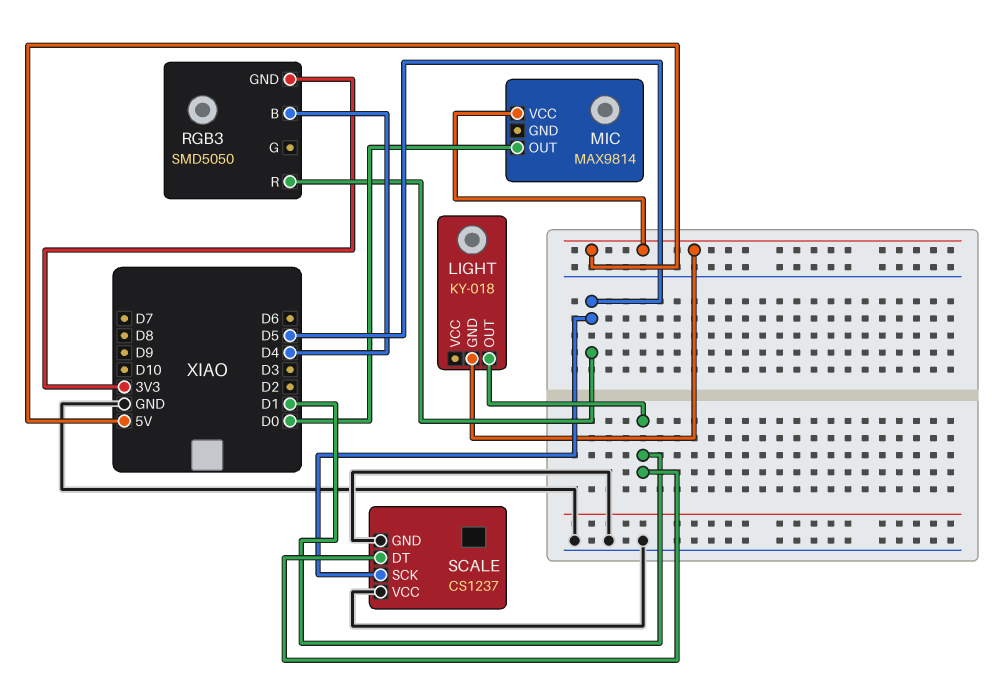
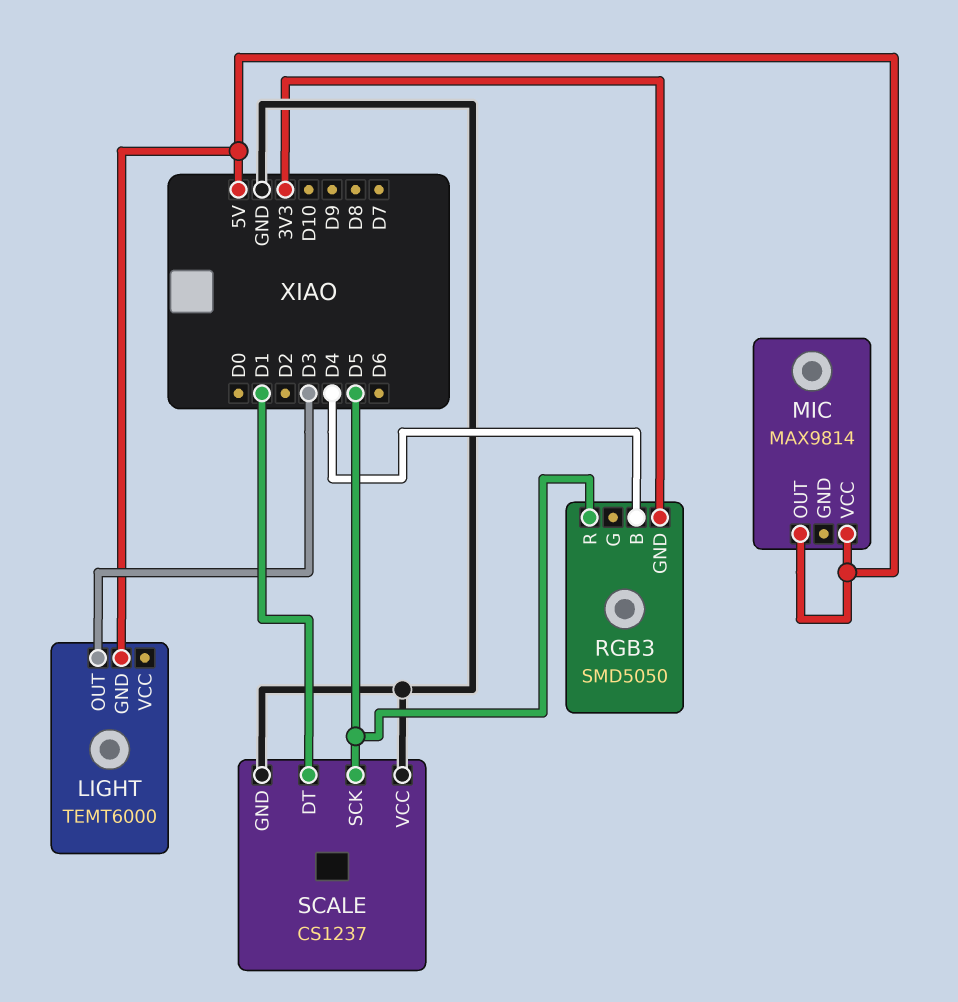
LIGHT: KY-018 -> TEMT6000
LIGHT pin OUT: D1 -> D3
MIC pin OUT: D0 -> 5V

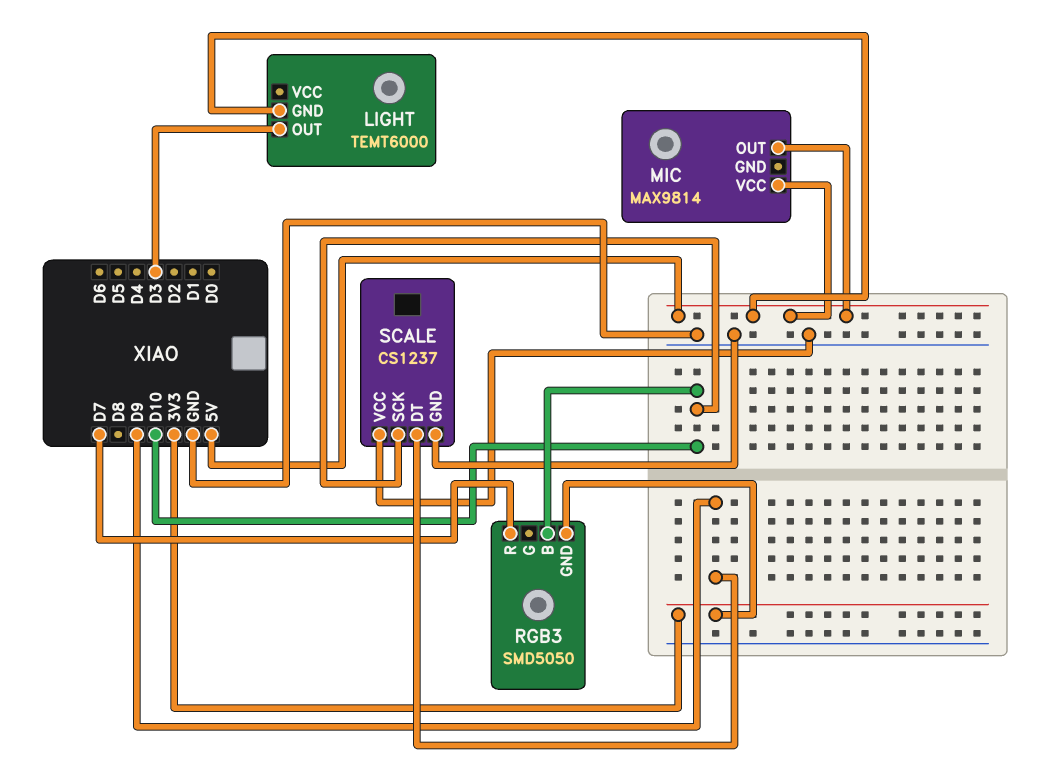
RGB3 pin B: D4 -> D10
RGB3 pin R: D5 -> D7
SCALE pin DT: D1 -> D9
SCALE pin SCK: D5 -> D10

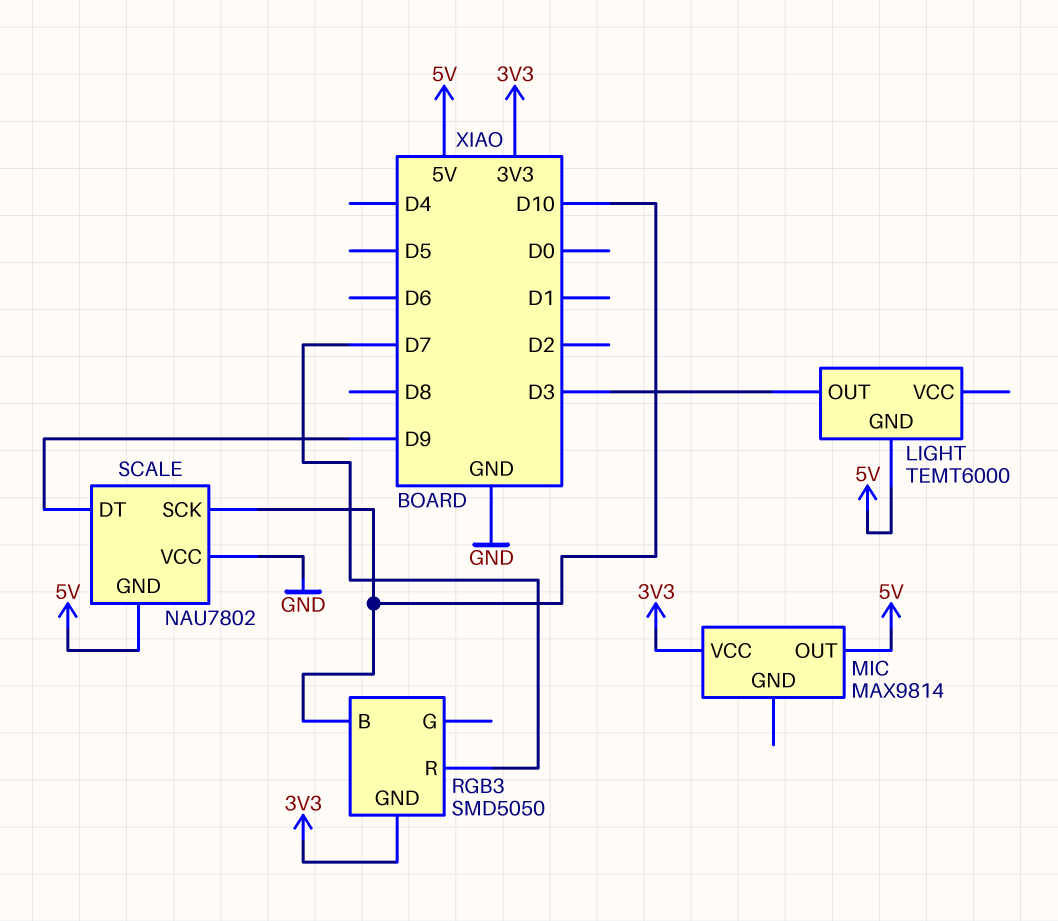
MIC pin VCC: 5V -> 3V3
SCALE: CS1237 -> NAU7802
SCALE pin GND: GND -> 5V

